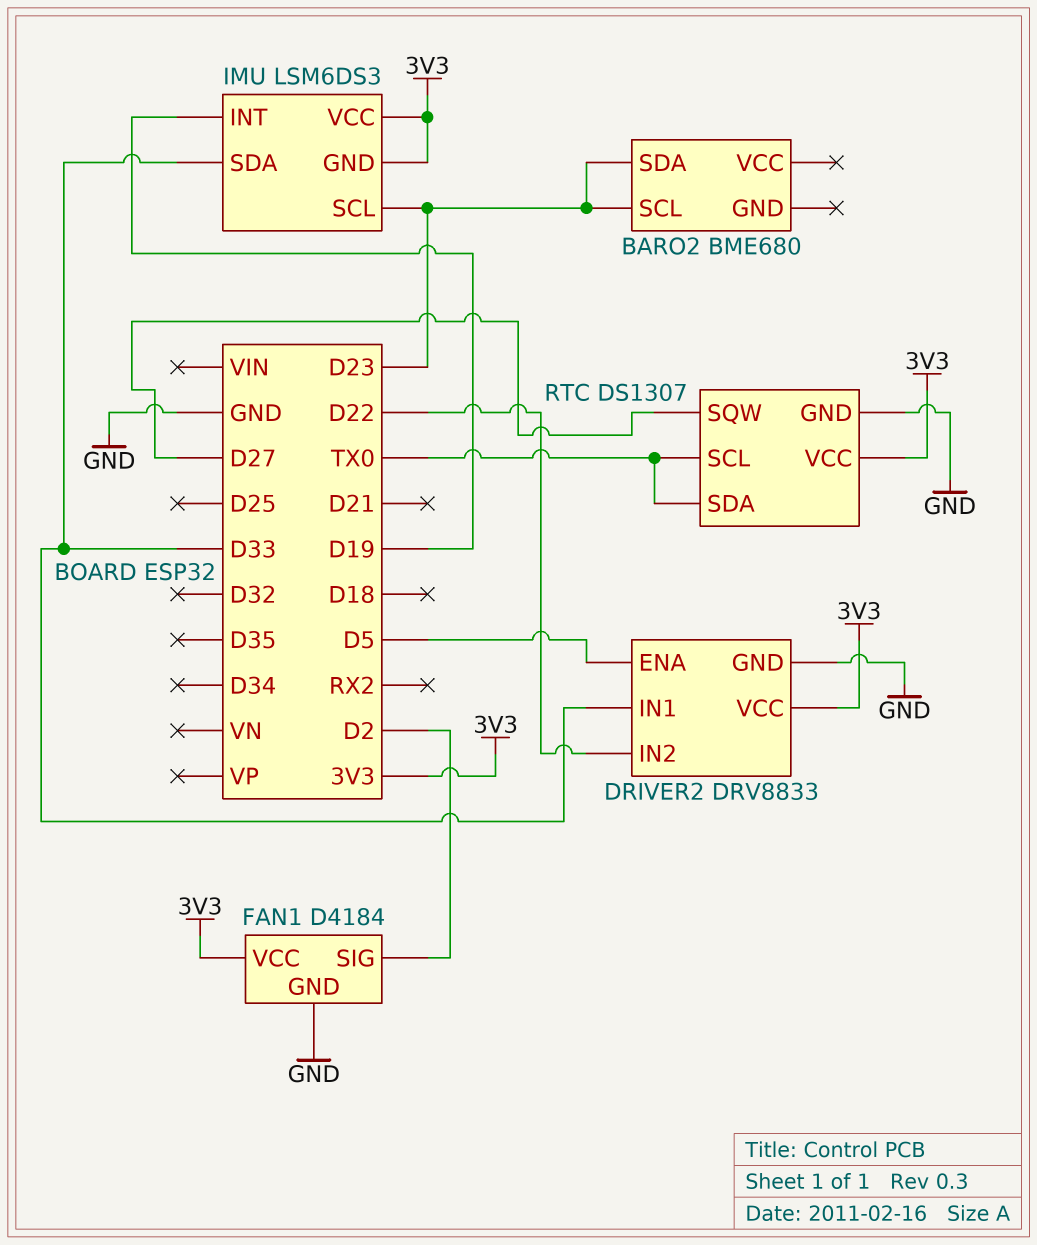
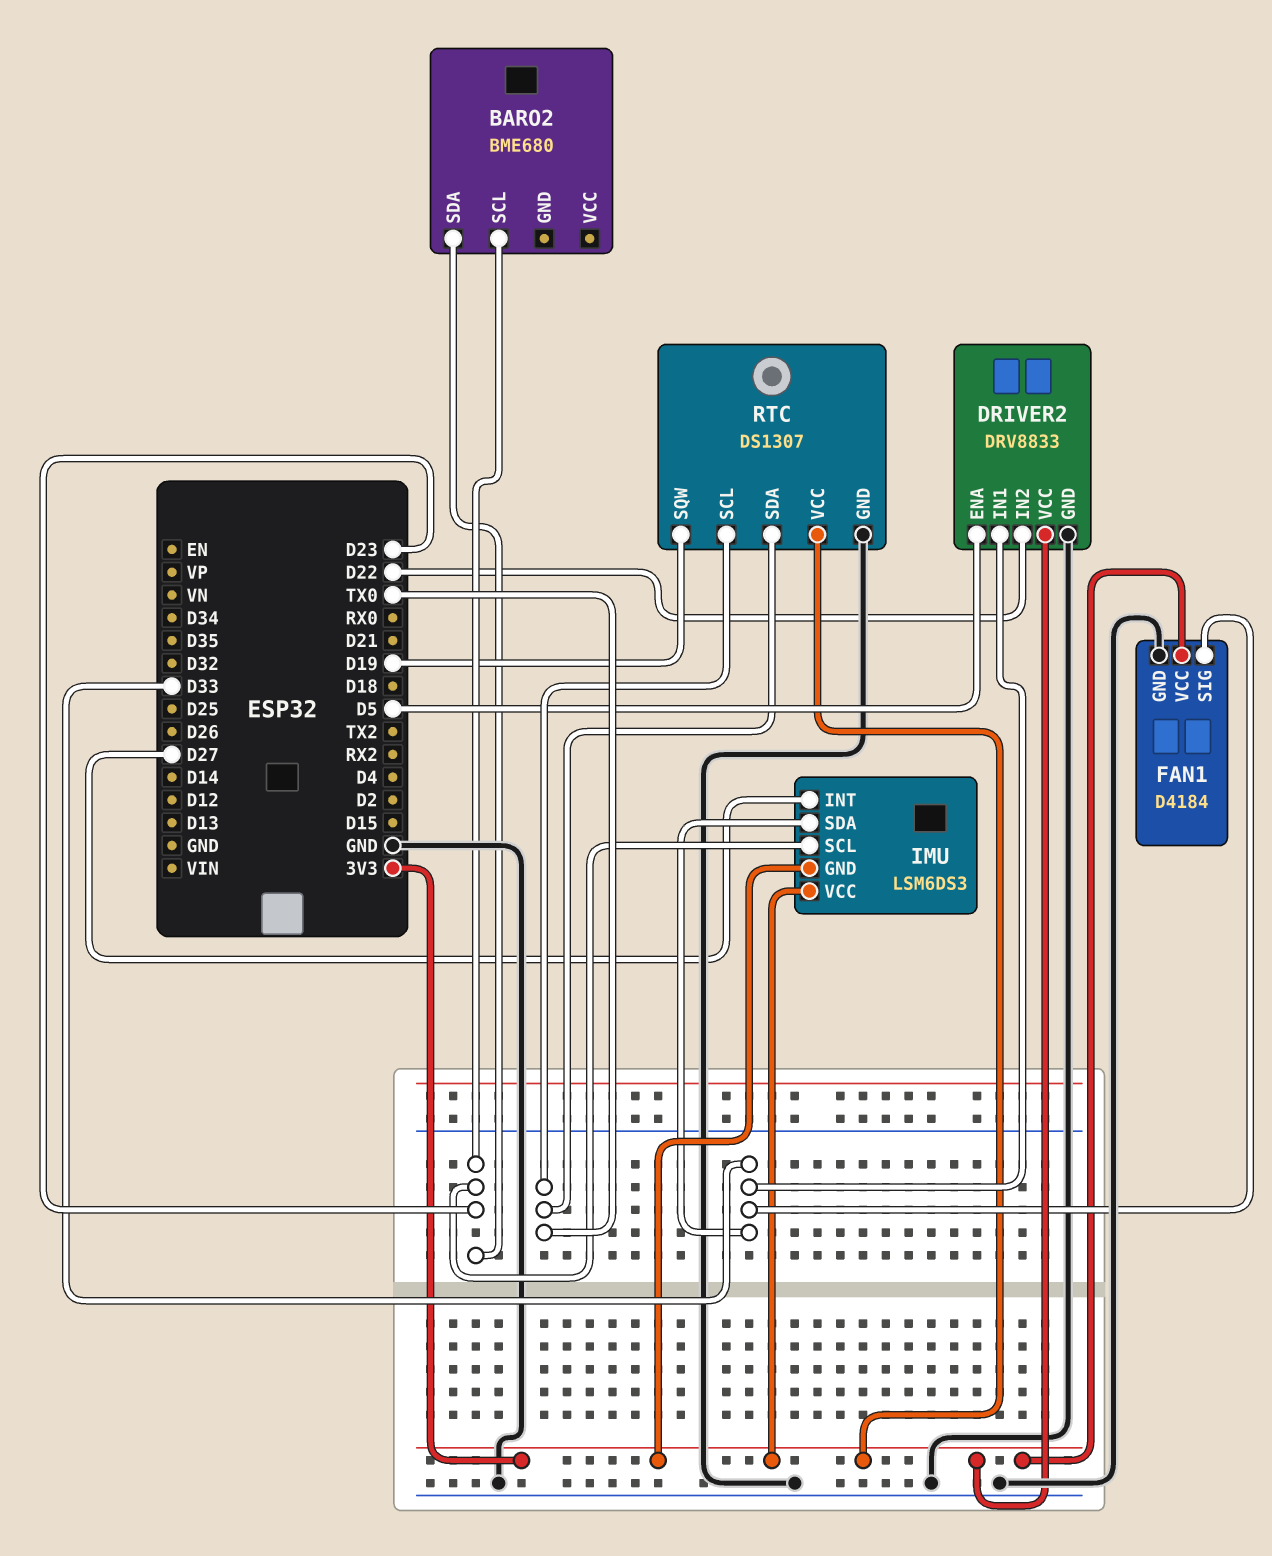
FAN1 pin SIG: D2 -> D33
IMU pin INT: D19 -> D27
RTC pin SQW: D27 -> D19

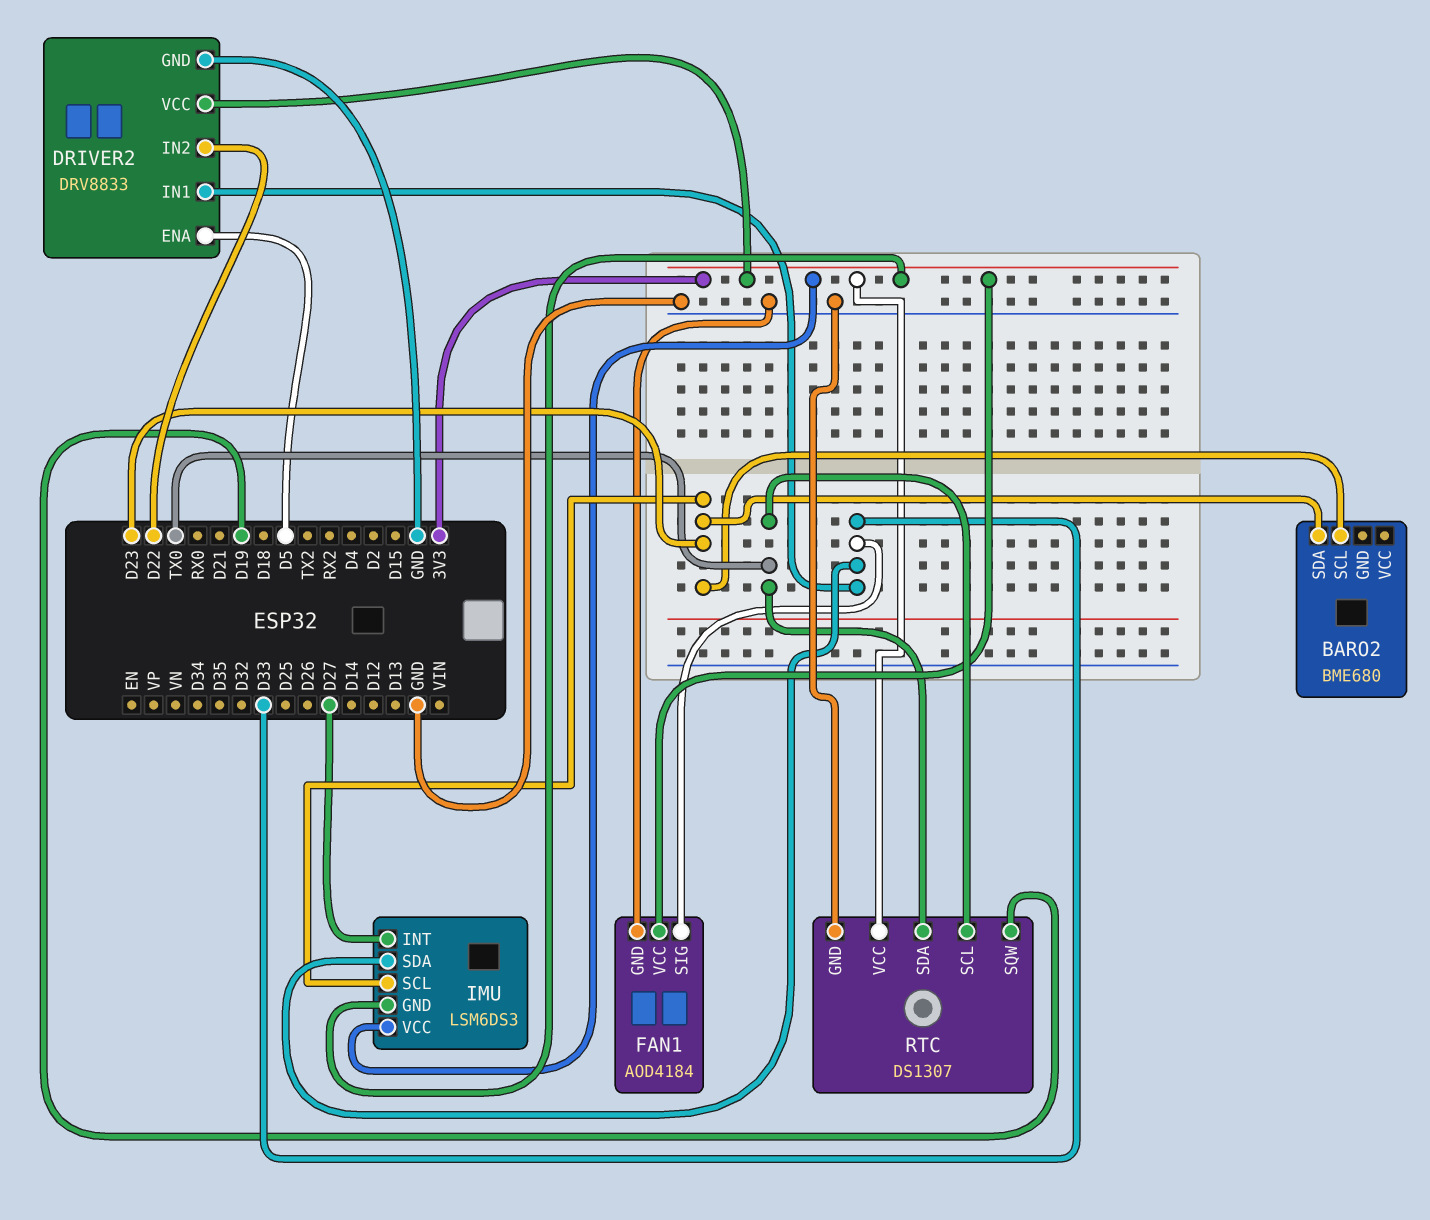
FAN1: D4184 -> AOD4184

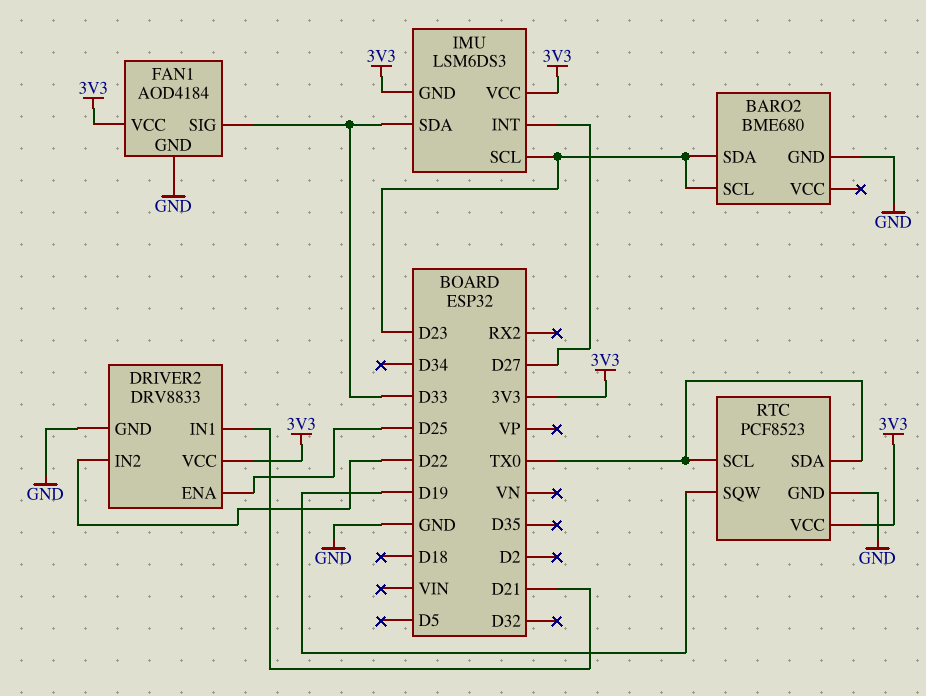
BARO2 pin GND: none -> GND
DRIVER2 pin ENA: D5 -> D25
DRIVER2 pin IN1: D33 -> D21
RTC: DS1307 -> PCF8523

